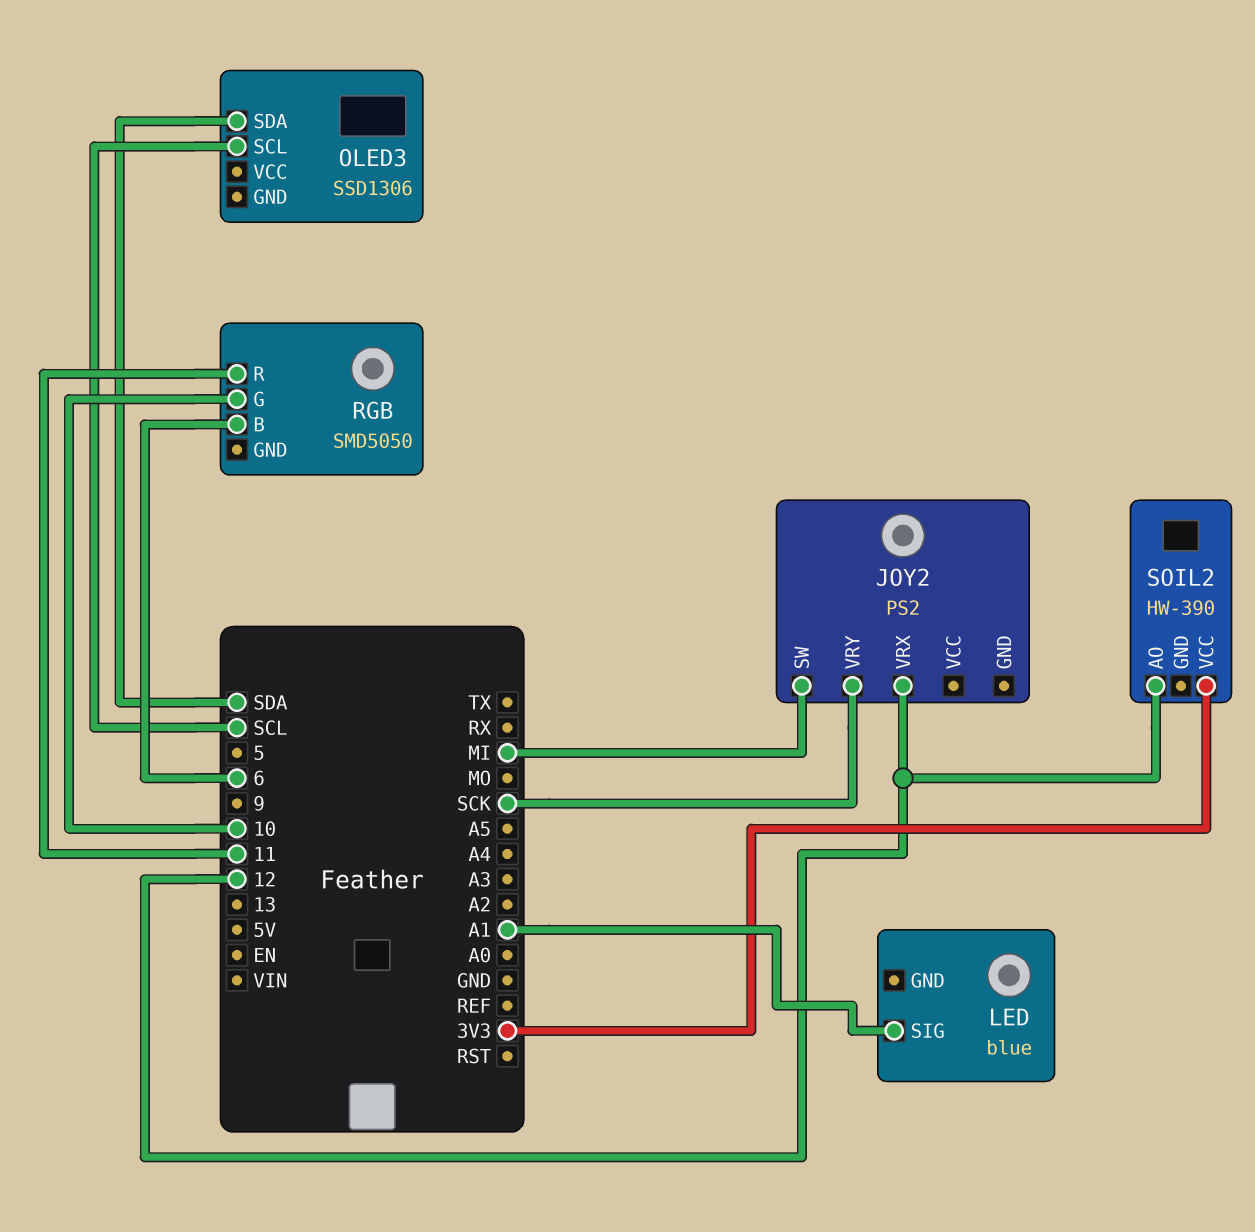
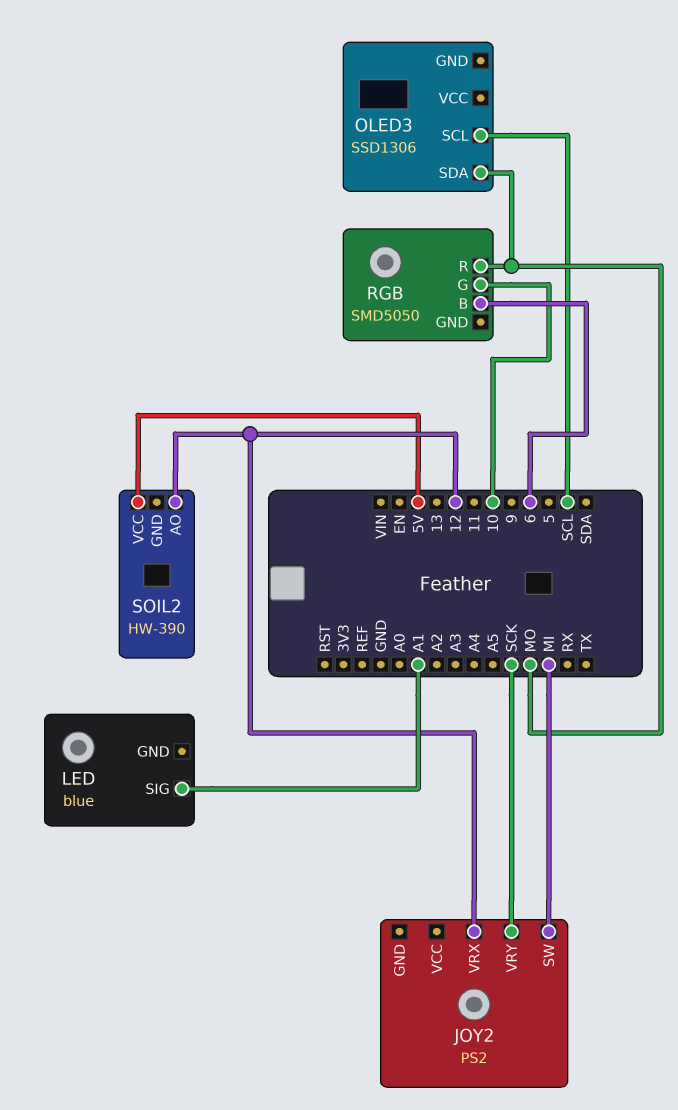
OLED3 pin SDA: SDA -> MO
RGB pin R: 11 -> MO
SOIL2 pin VCC: 3V3 -> 5V

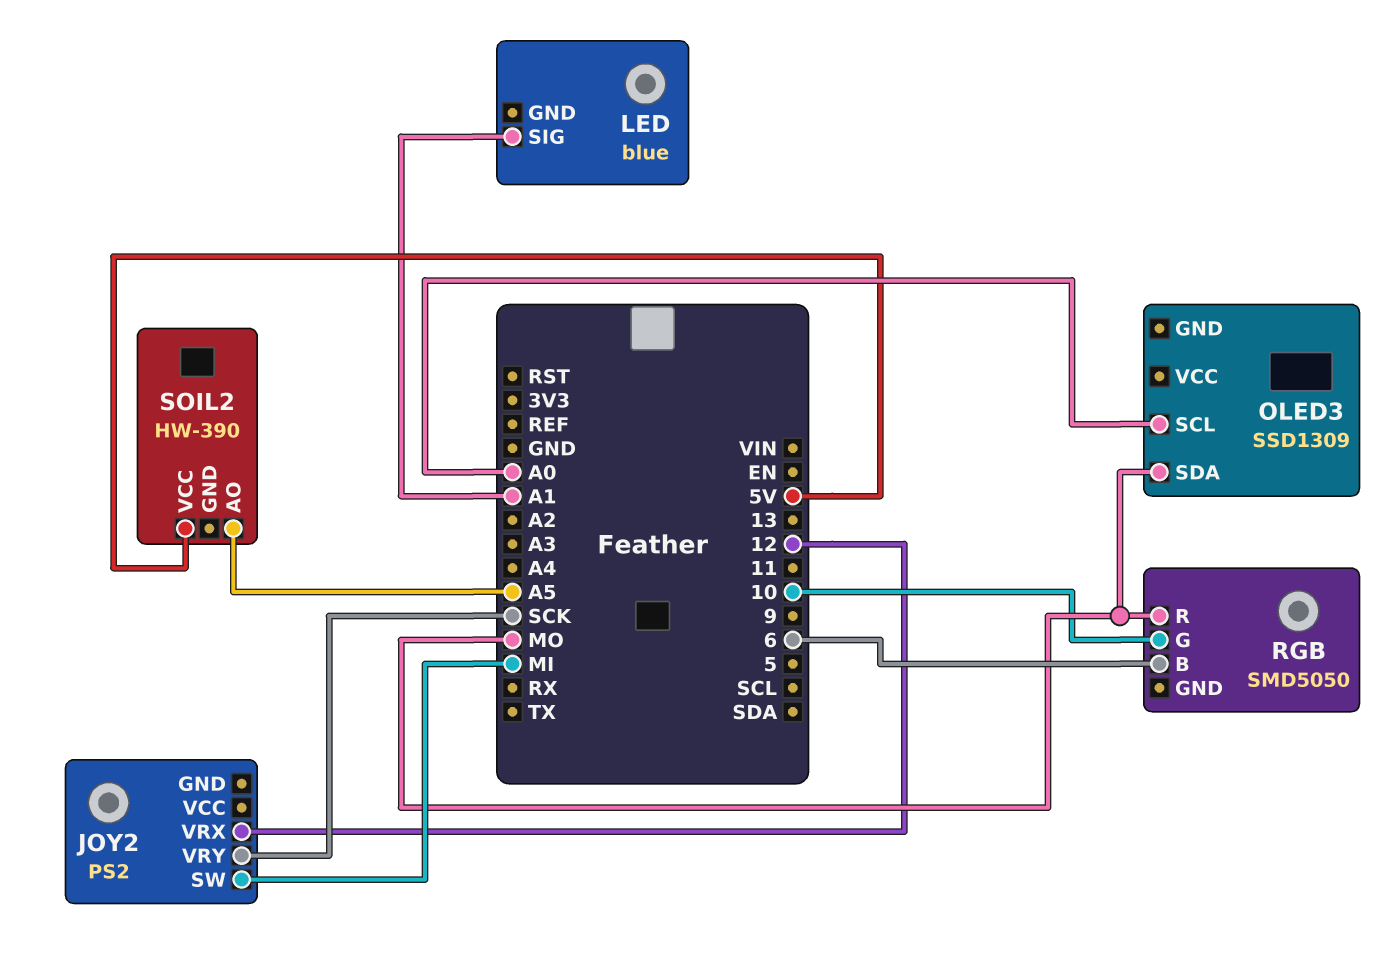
OLED3: SSD1306 -> SSD1309
OLED3 pin SCL: SCL -> A0
SOIL2 pin AO: 12 -> A5

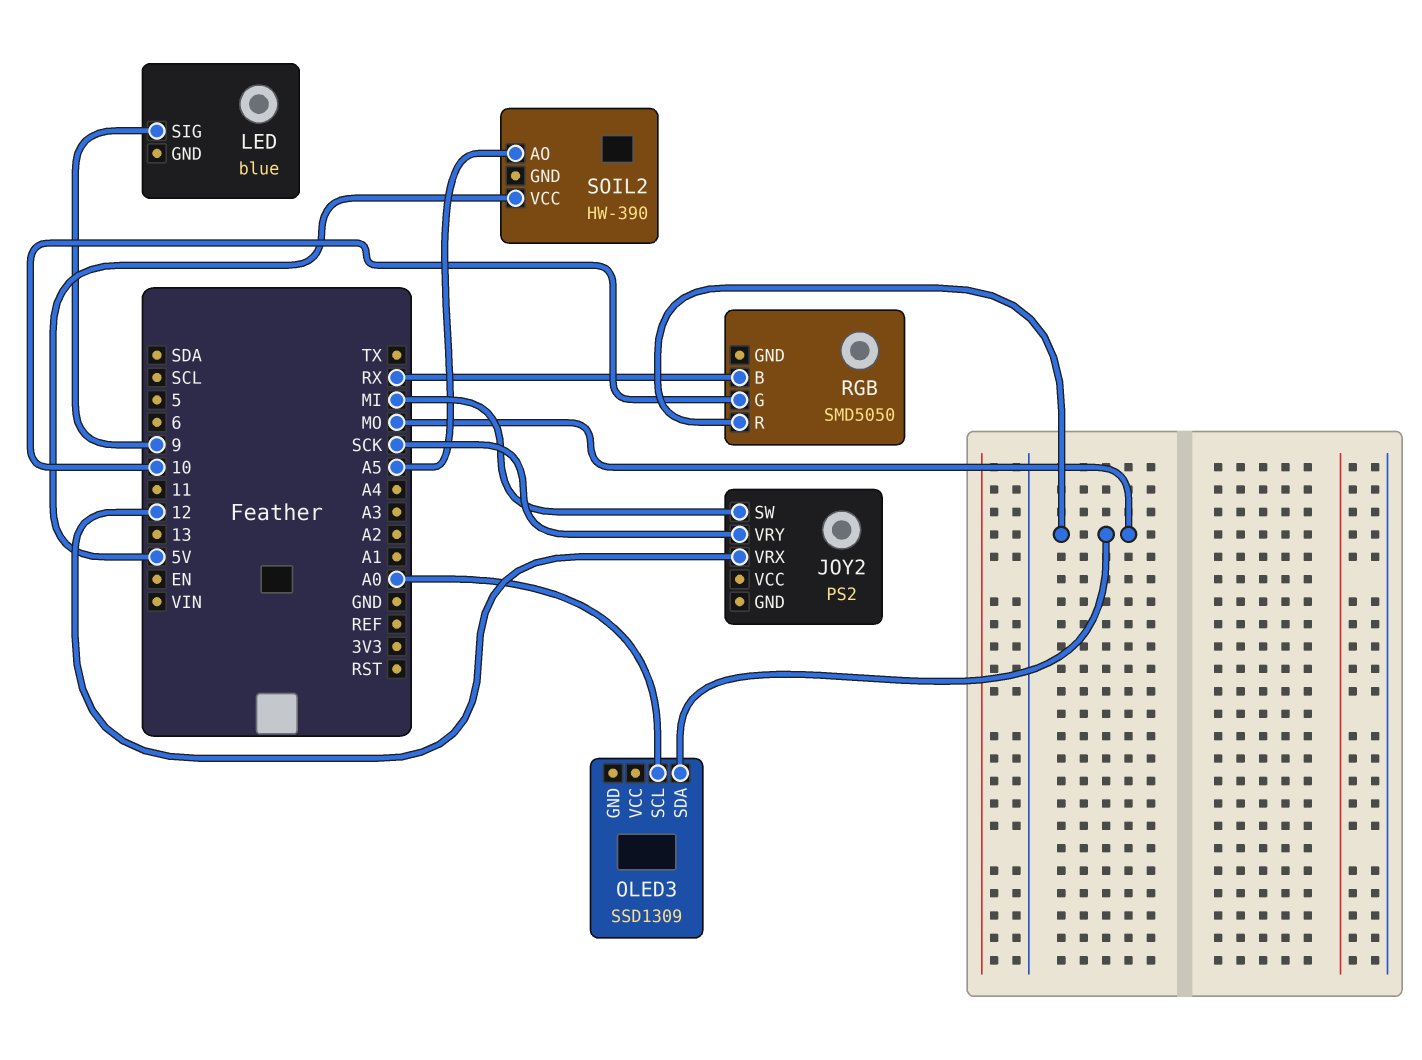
LED pin SIG: A1 -> 9
RGB pin B: 6 -> RX

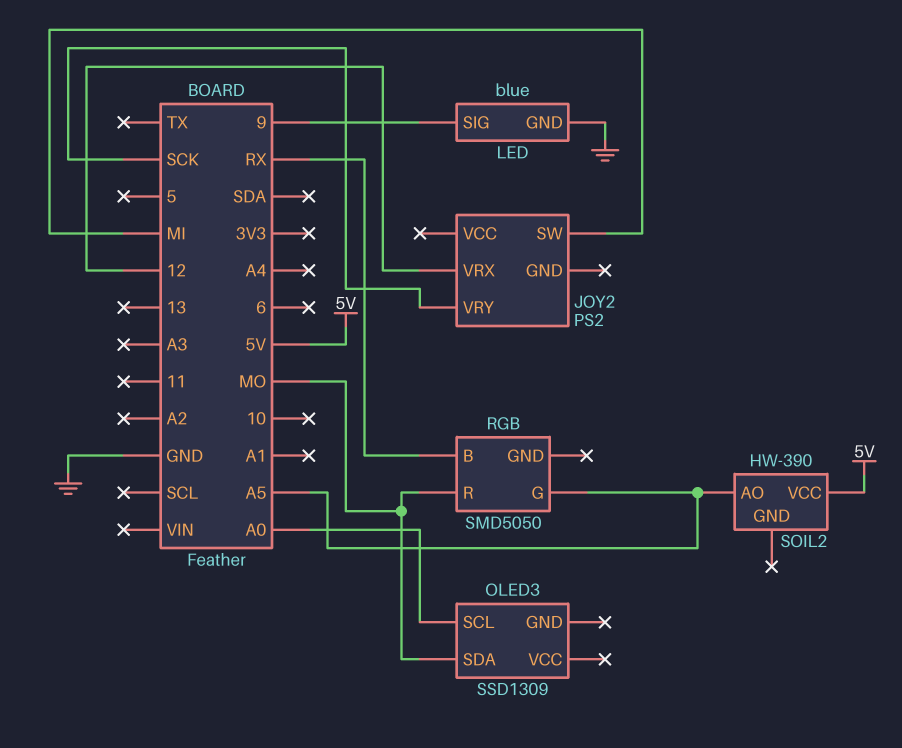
LED pin GND: none -> GND
RGB pin G: 10 -> A5

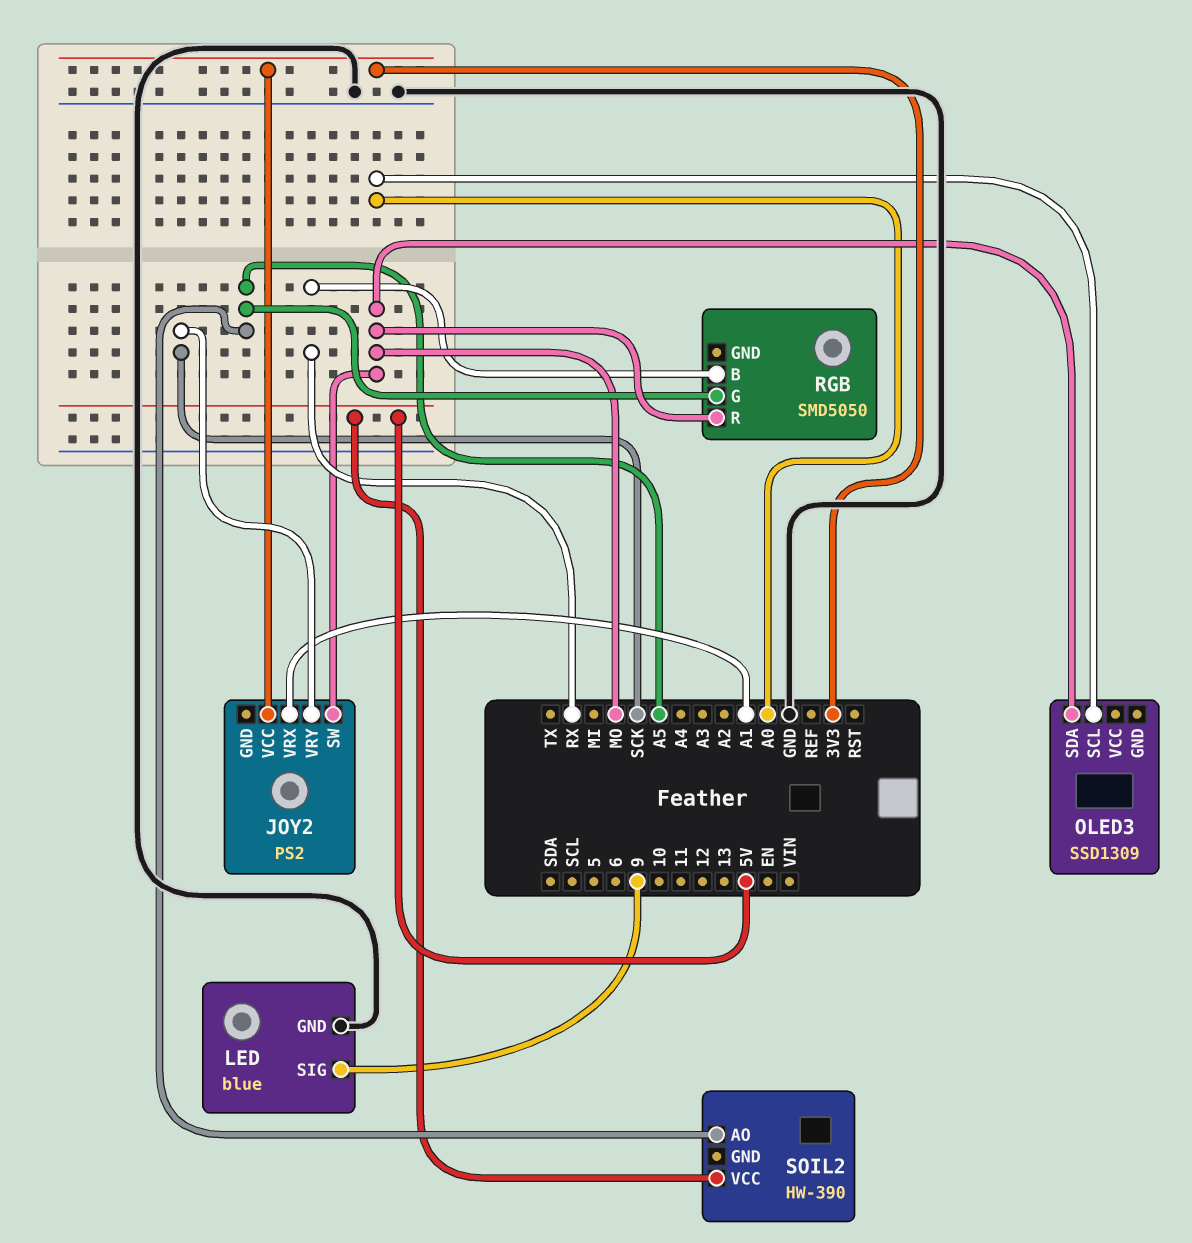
JOY2 pin SW: MI -> MO
JOY2 pin VCC: none -> 3V3
JOY2 pin VRX: 12 -> A1

